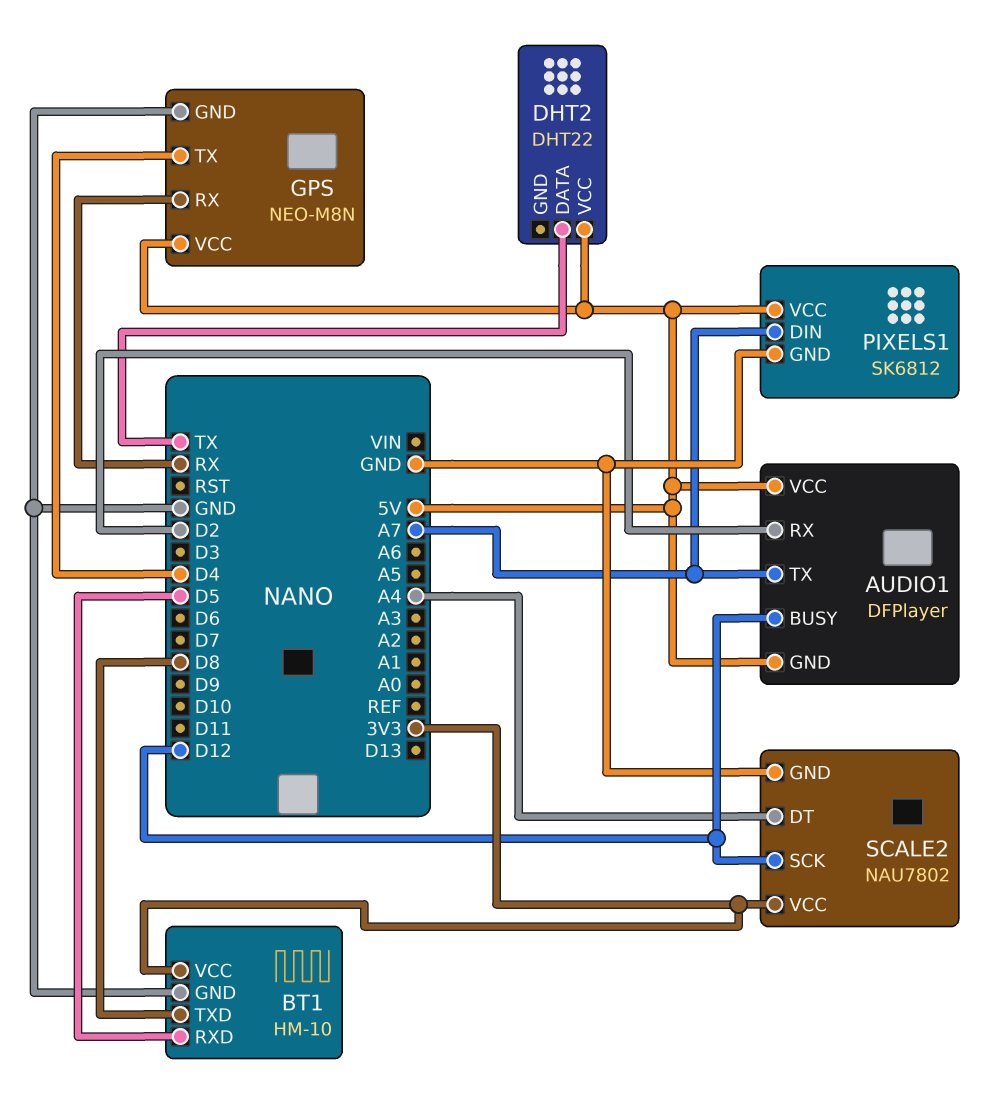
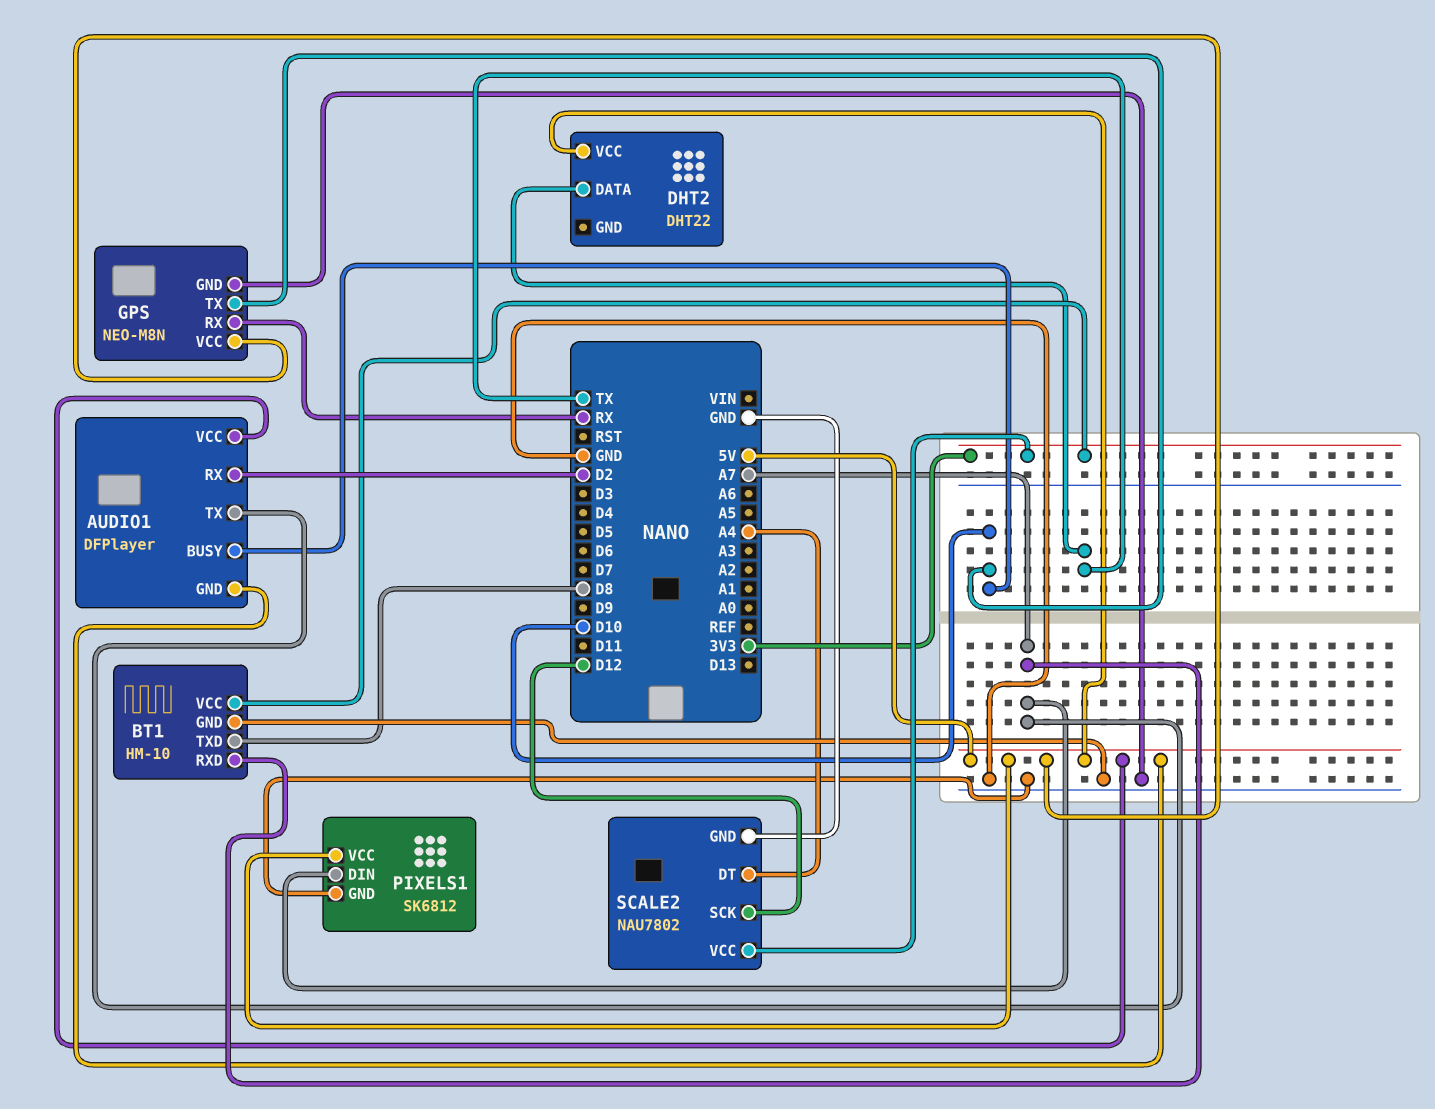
AUDIO1 pin BUSY: D12 -> D10
BT1 pin RXD: D5 -> A7
GPS pin TX: D4 -> D10

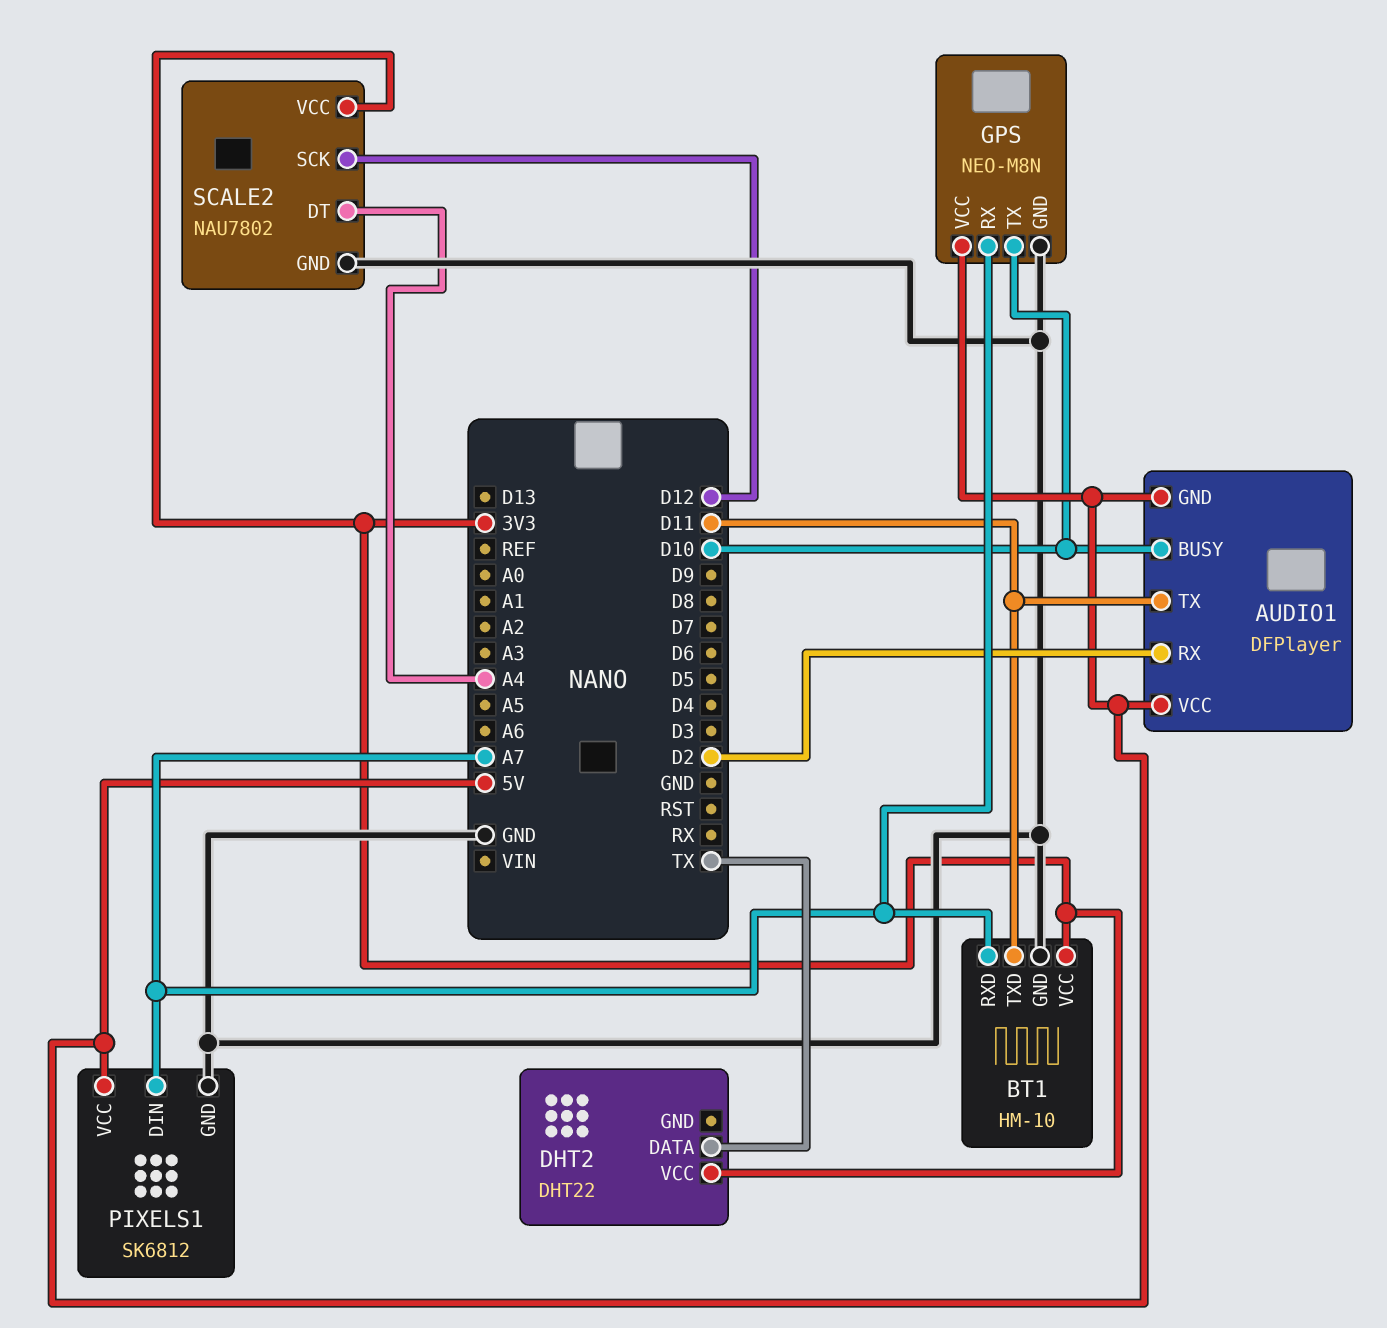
AUDIO1 pin TX: A7 -> D11
BT1 pin TXD: D8 -> D11
DHT2 pin VCC: 5V -> 3V3
GPS pin RX: RX -> A7

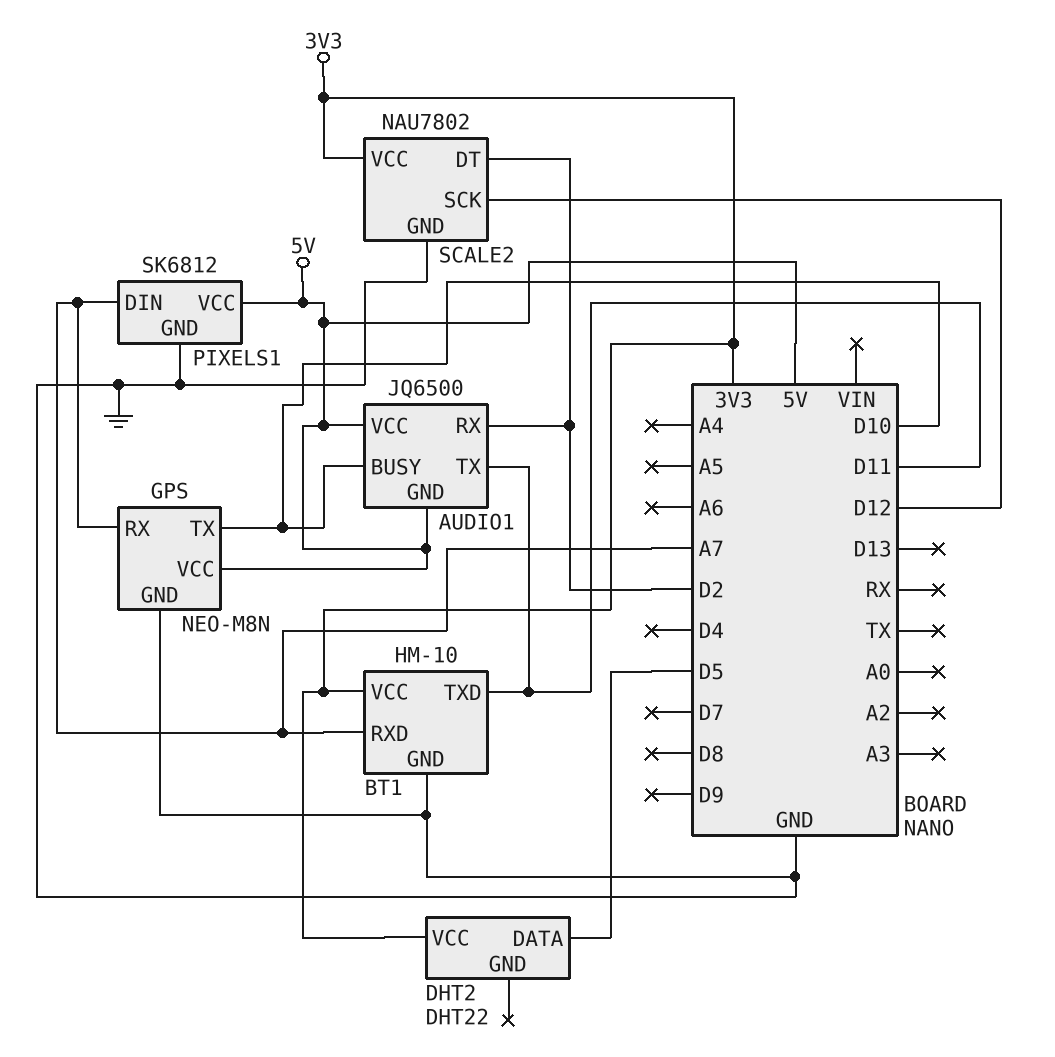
AUDIO1: DFPlayer -> JQ6500
DHT2 pin DATA: TX -> D5
SCALE2 pin DT: A4 -> D2

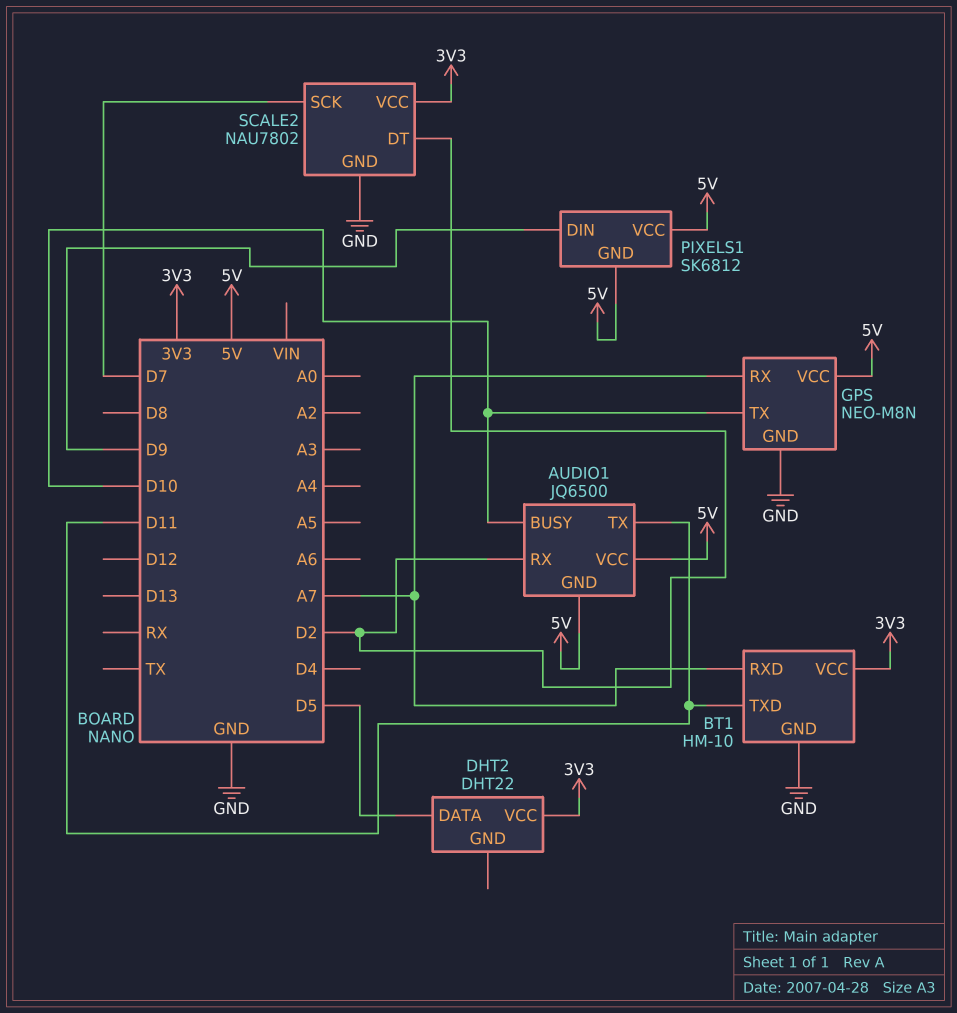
PIXELS1 pin DIN: A7 -> D9
PIXELS1 pin GND: GND -> 5V
SCALE2 pin SCK: D12 -> D7

